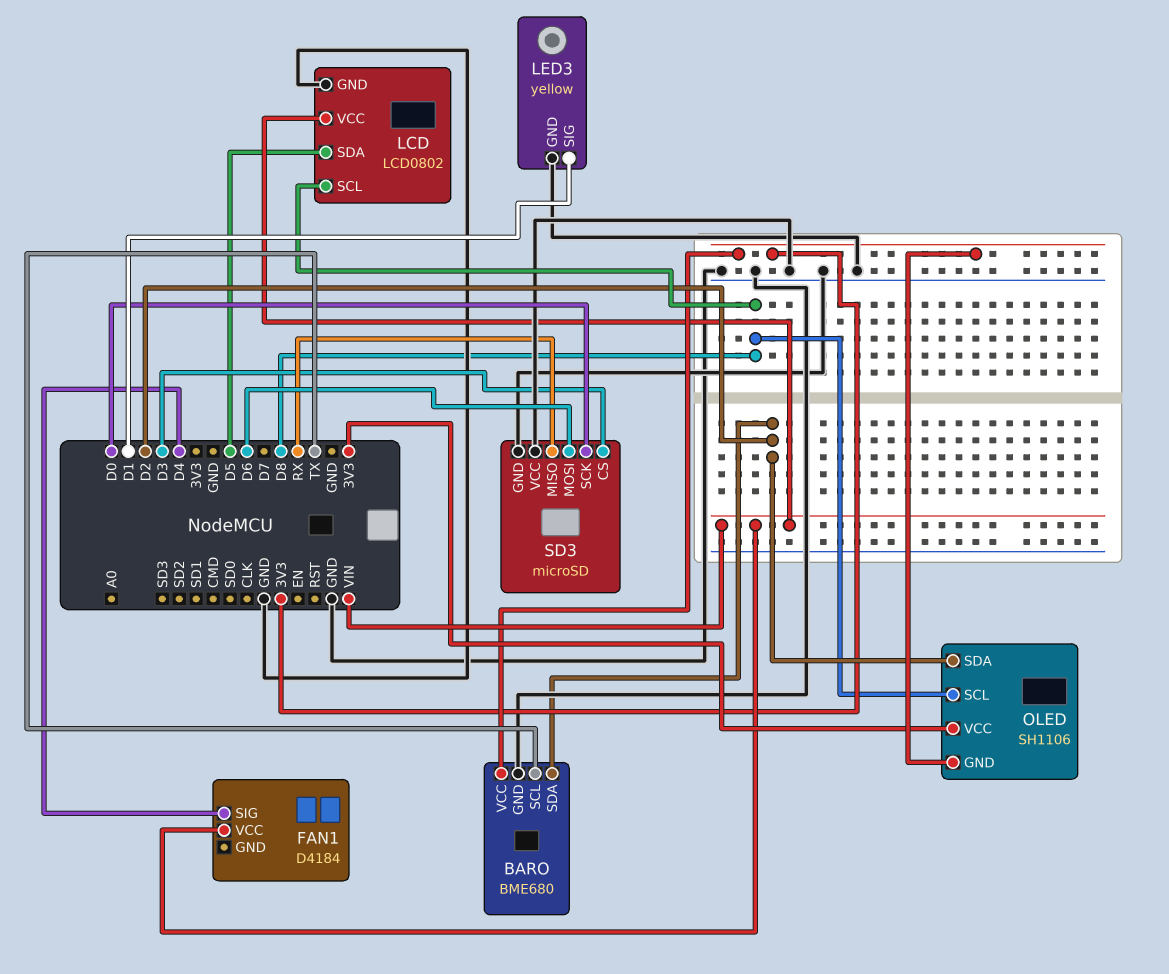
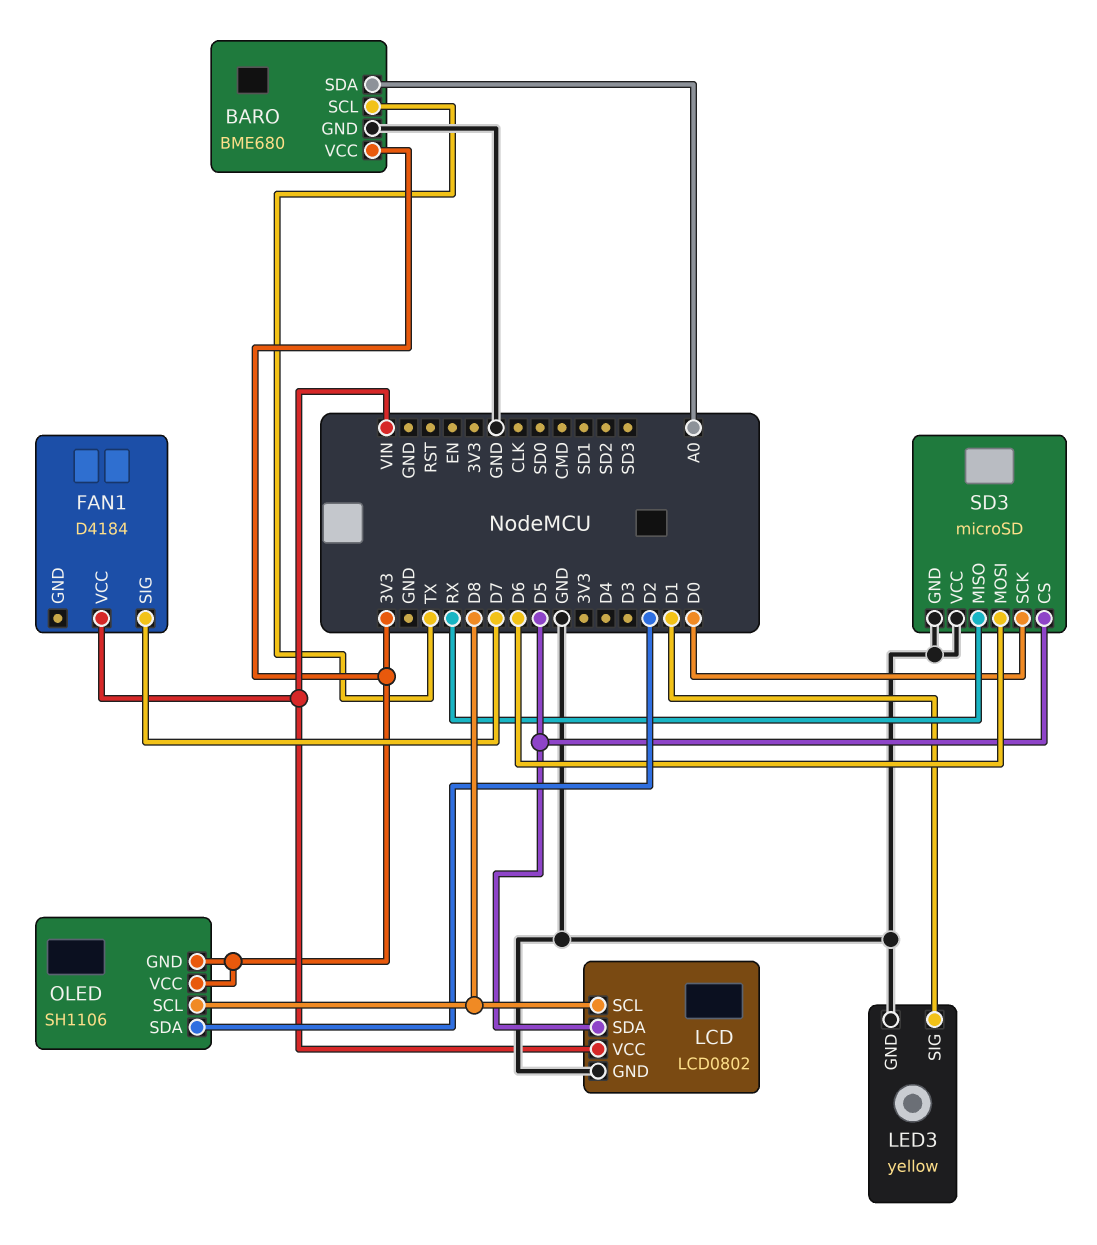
BARO pin SDA: D2 -> A0
FAN1 pin SIG: D4 -> D7
SD3 pin CS: D3 -> D5

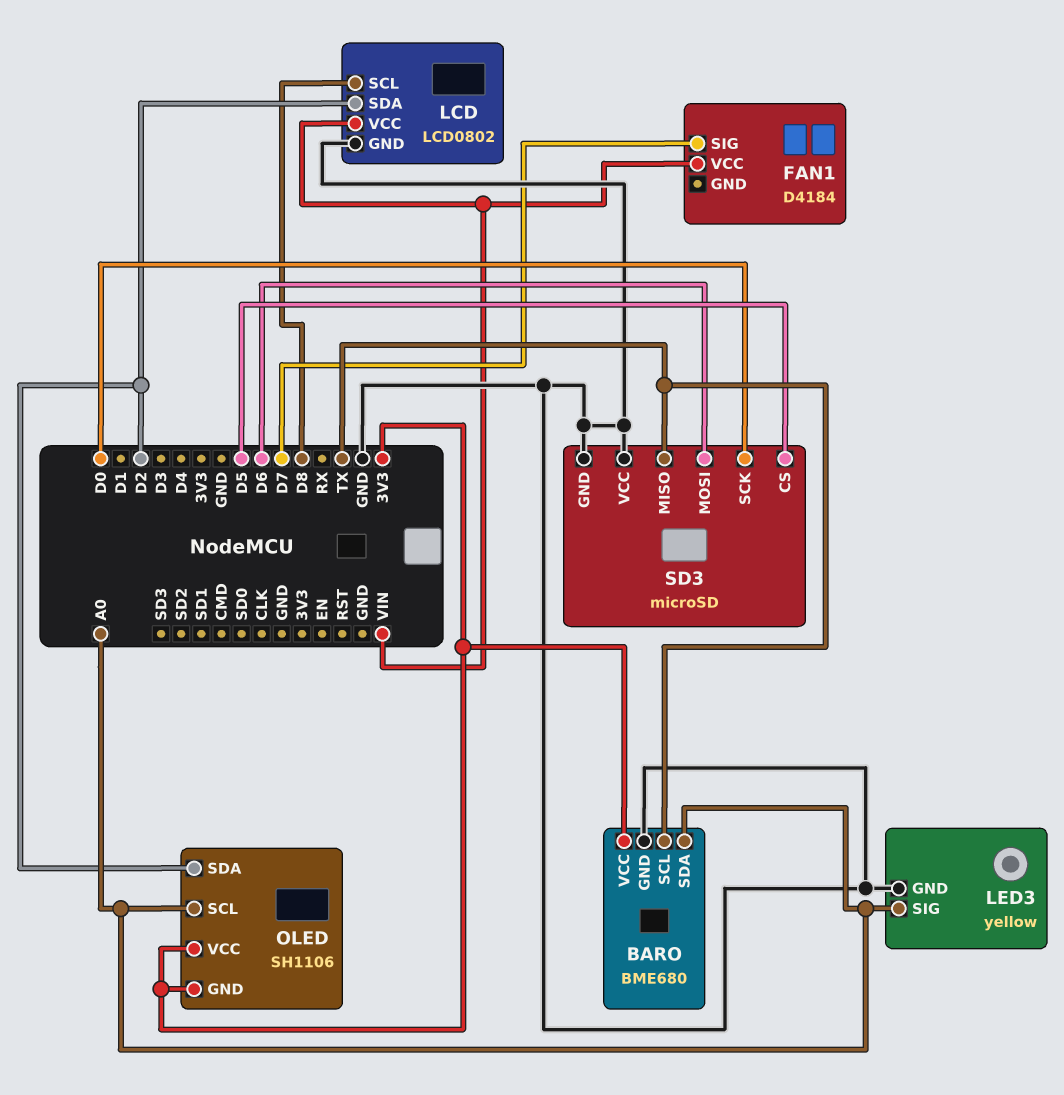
LCD pin SDA: D5 -> D2
LED3 pin SIG: D1 -> A0
OLED pin SCL: D8 -> A0
SD3 pin MISO: RX -> TX

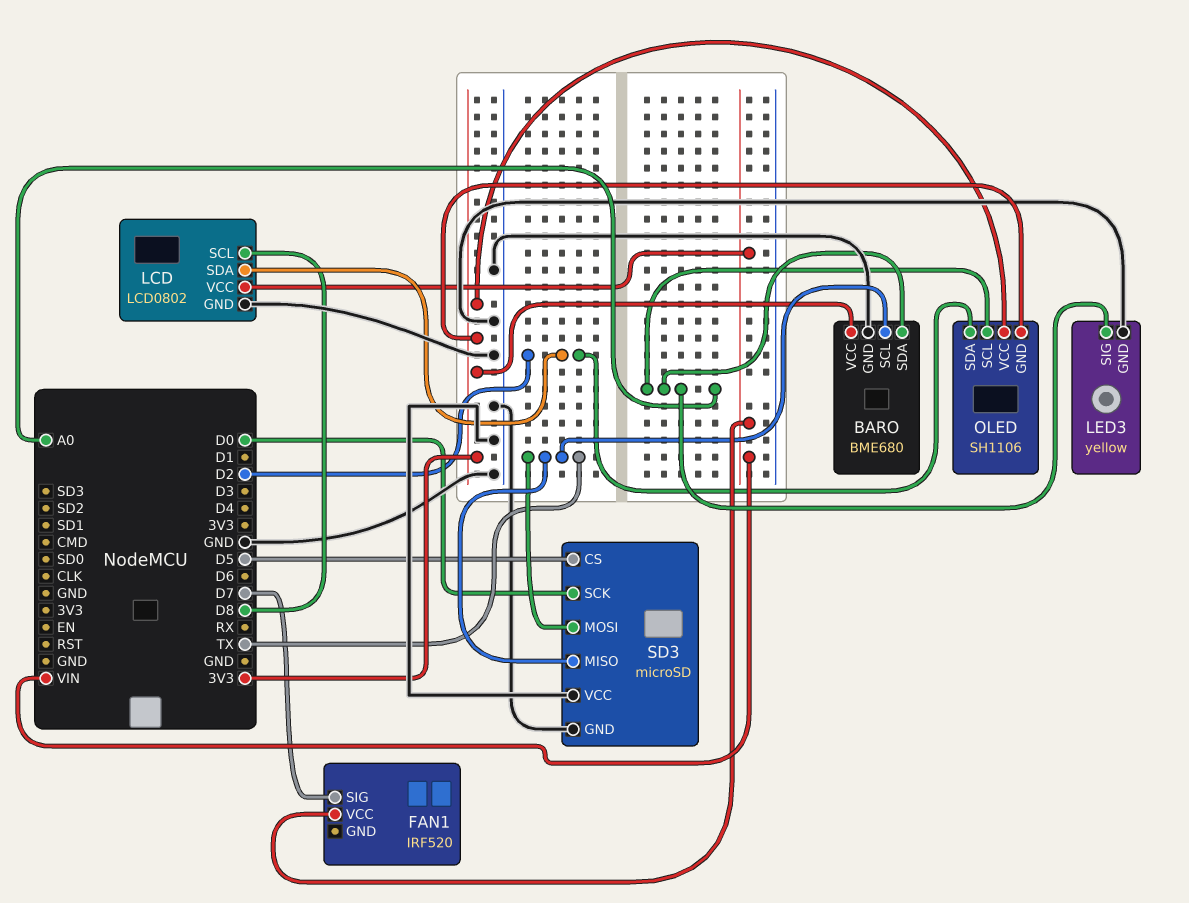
FAN1: D4184 -> IRF520
SD3 pin MOSI: D6 -> TX

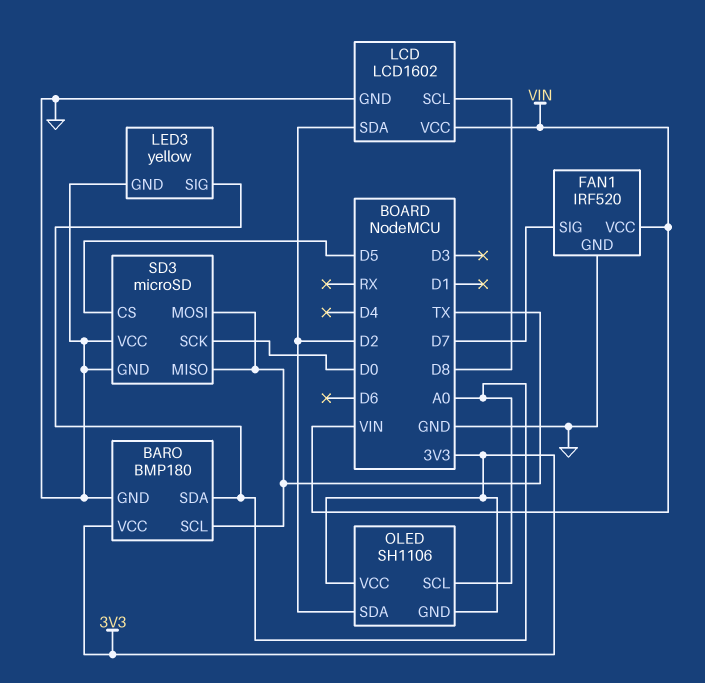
BARO: BME680 -> BMP180
FAN1 pin GND: none -> GND
LCD: LCD0802 -> LCD1602

